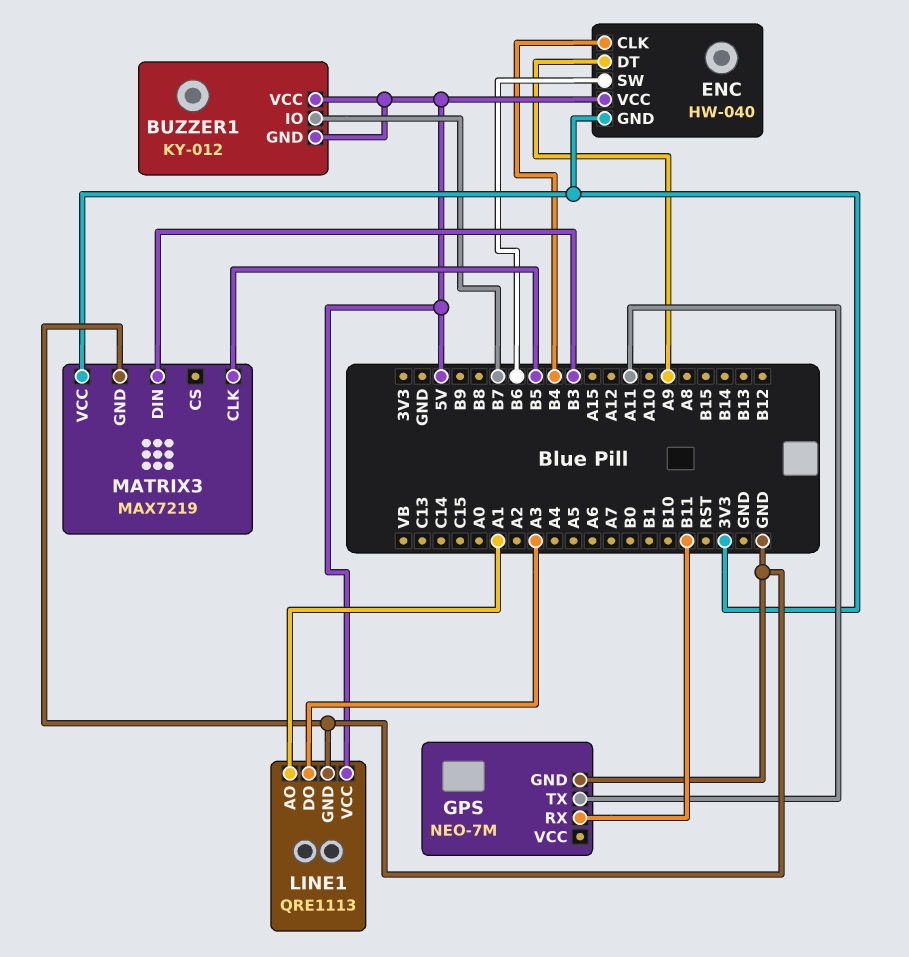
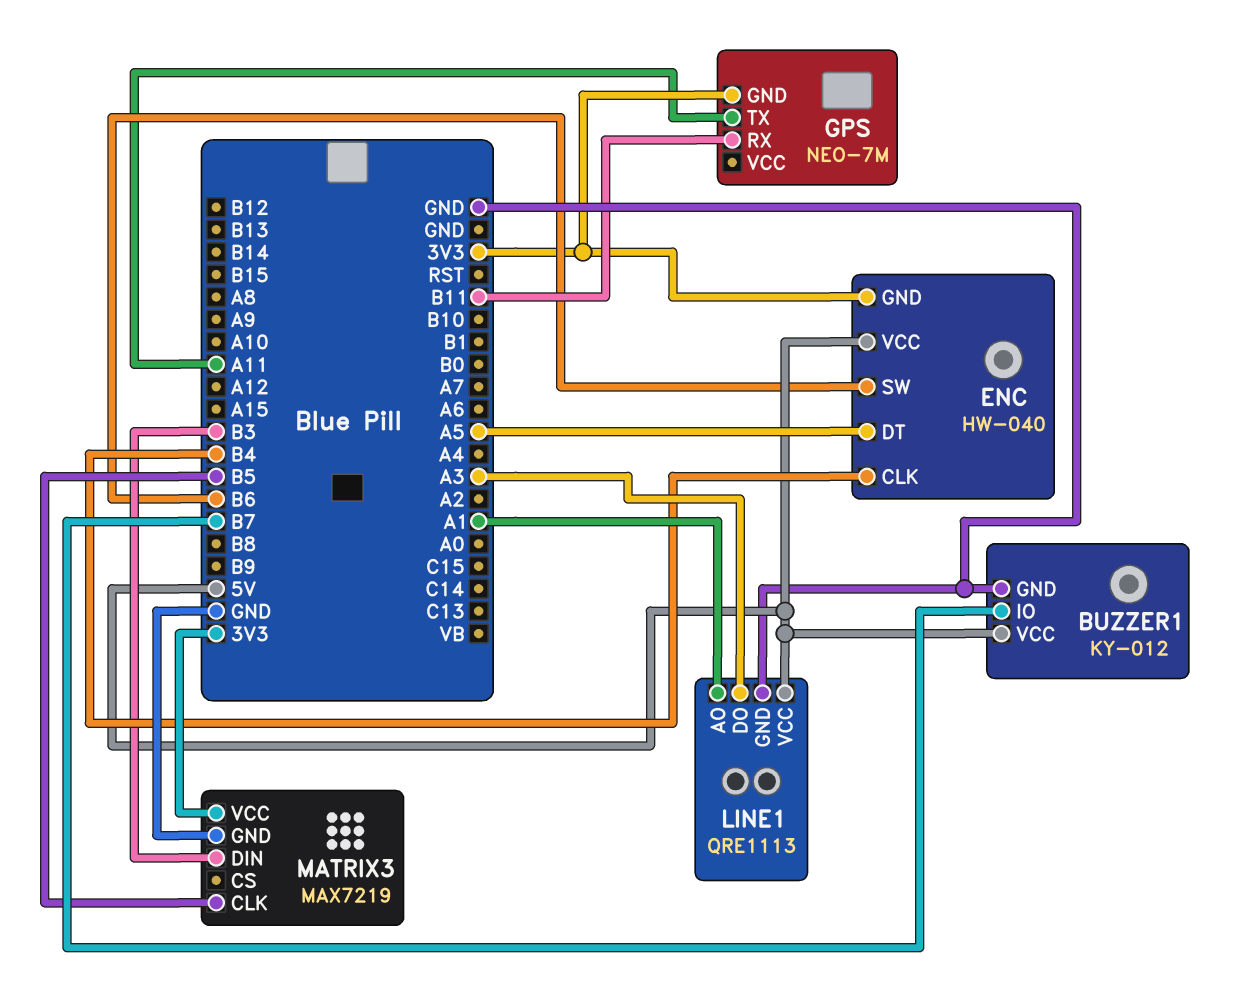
BUZZER1 pin GND: 5V -> GND
ENC pin DT: A9 -> A5
GPS pin GND: GND -> 3V3

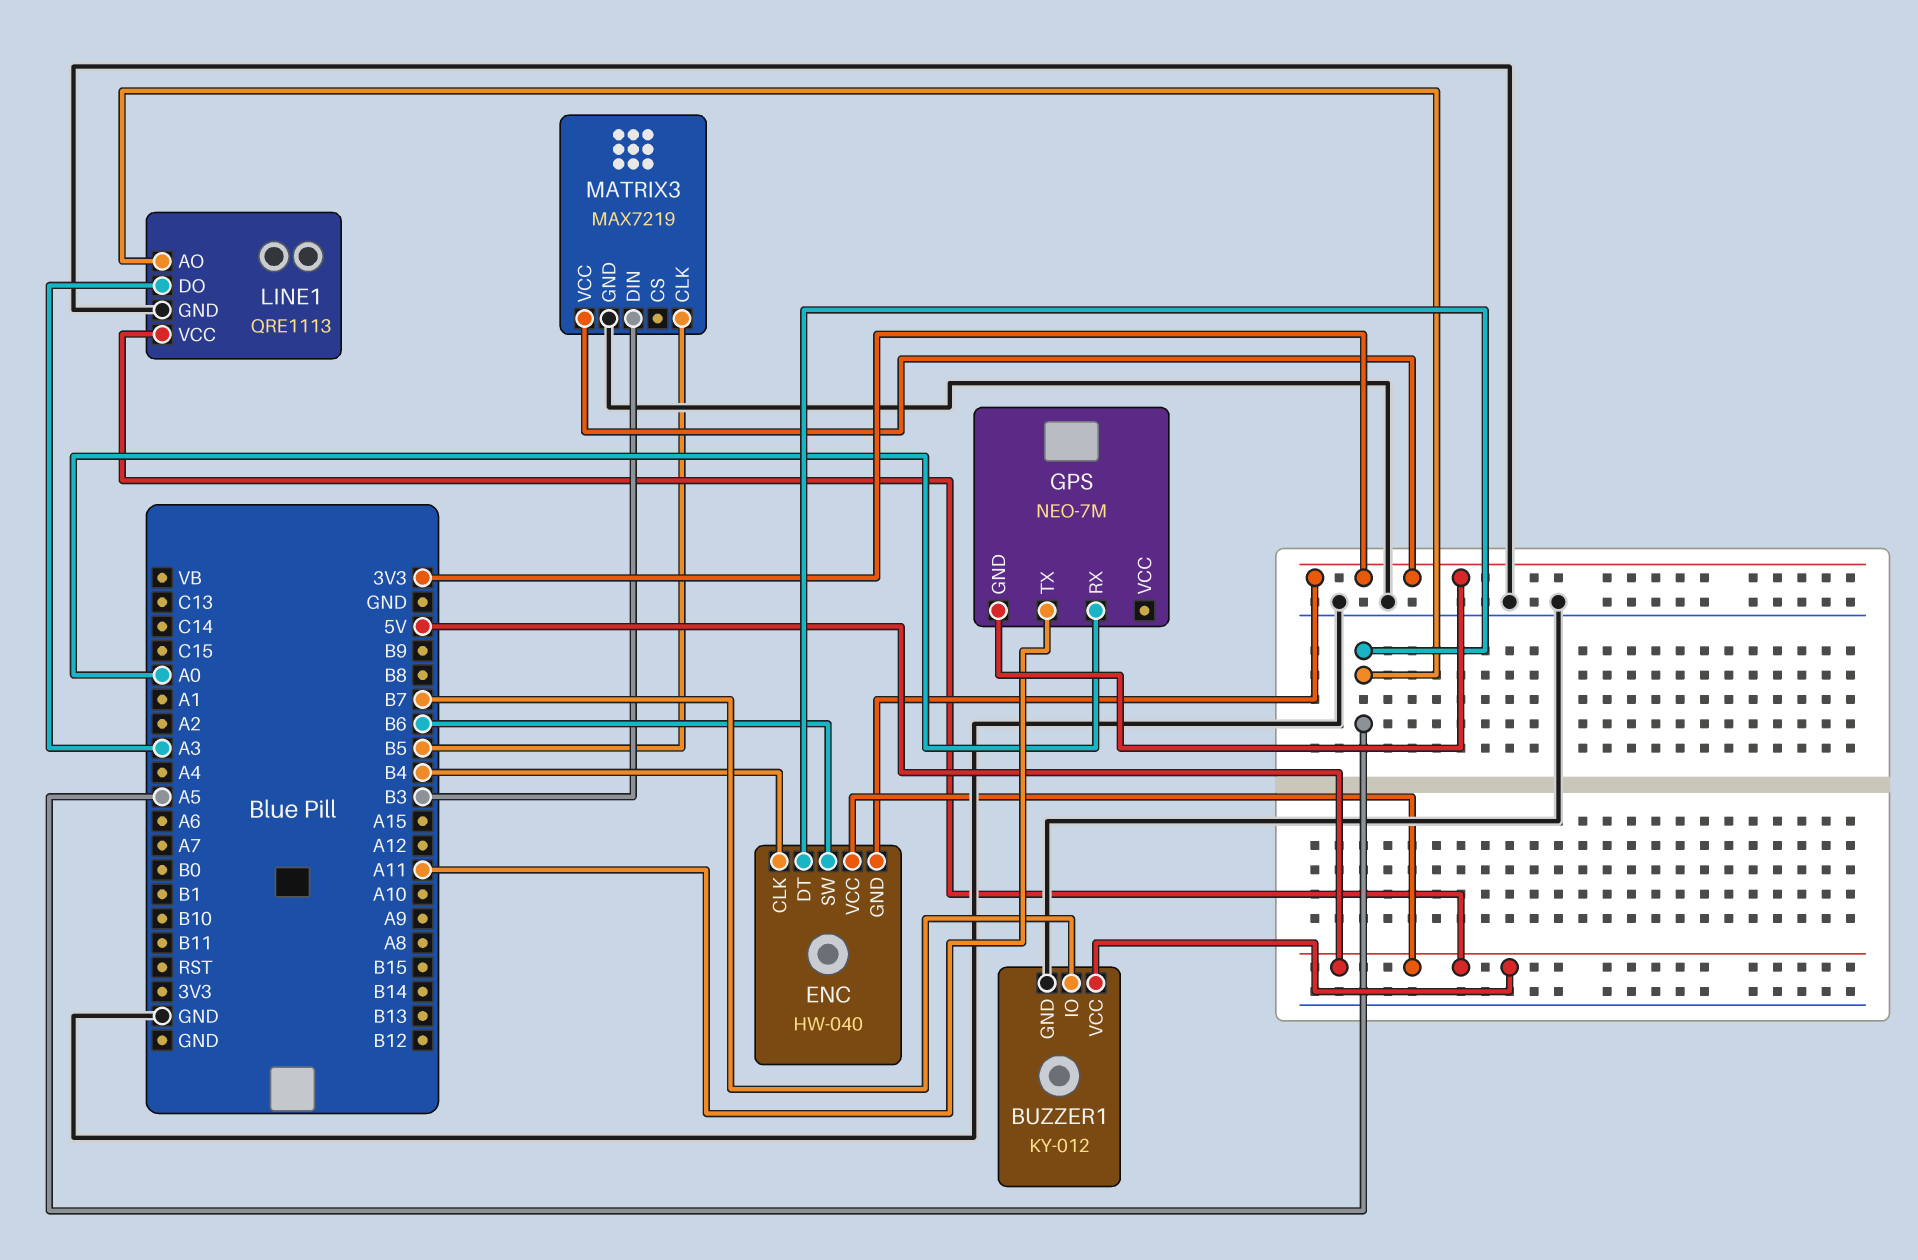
GPS pin RX: B11 -> A0
LINE1 pin AO: A1 -> A5

